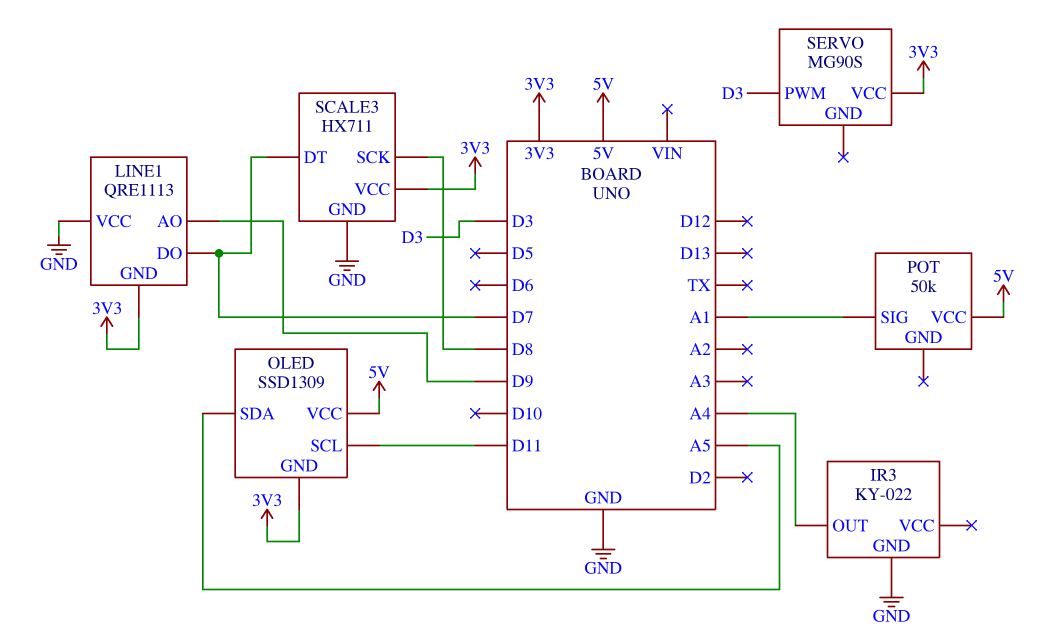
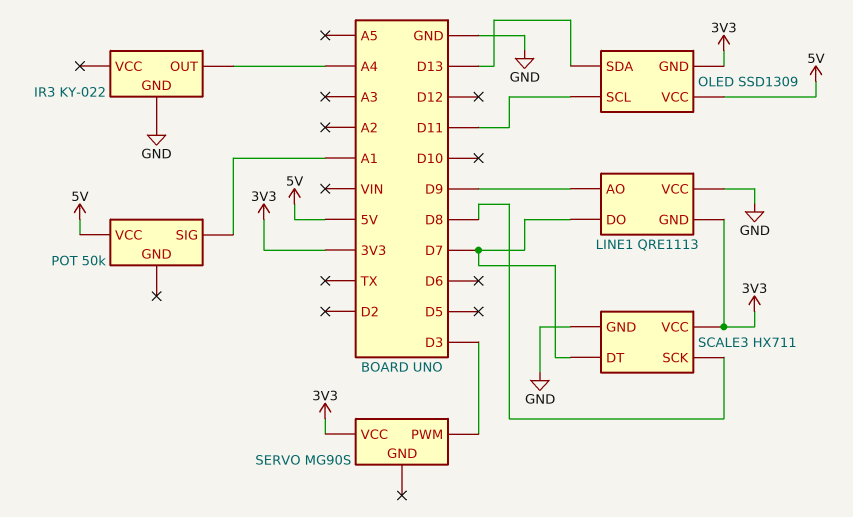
OLED pin SDA: A5 -> D13

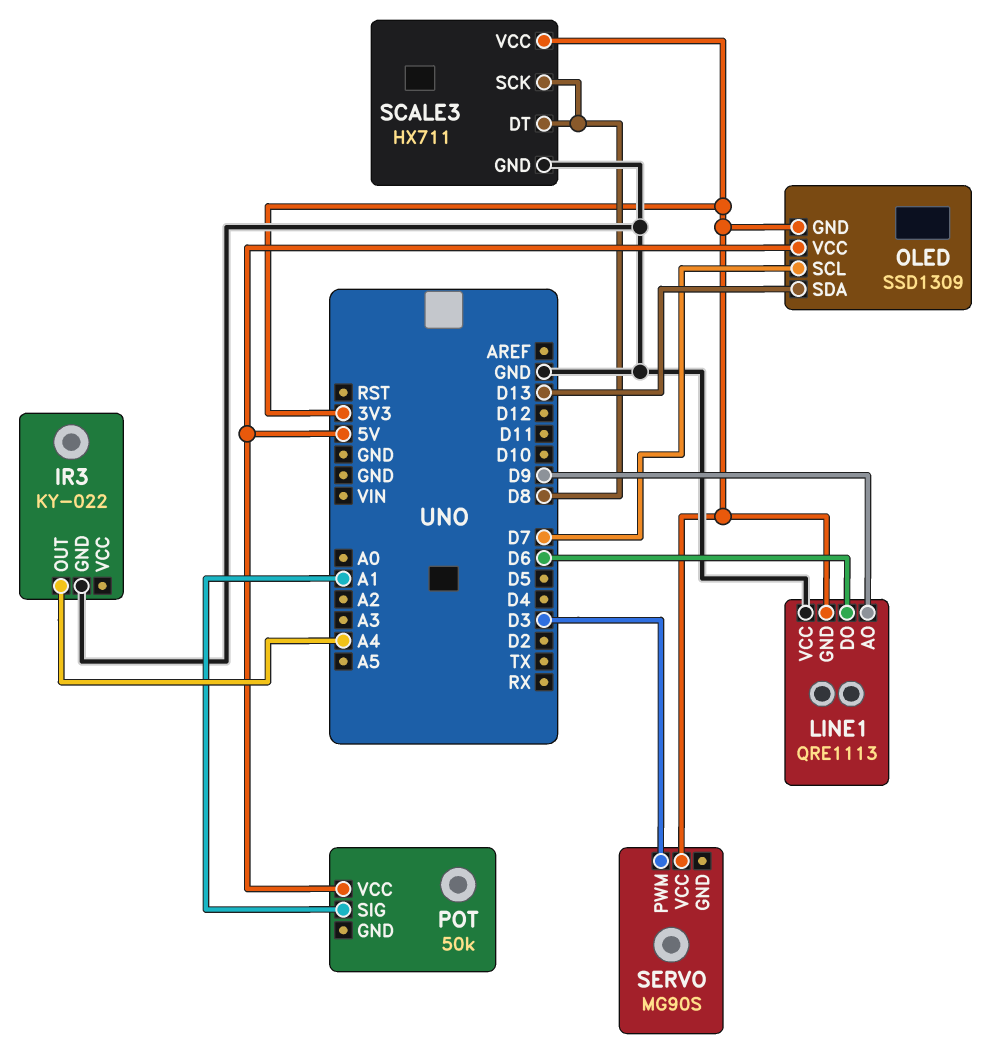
LINE1 pin DO: D7 -> D6
OLED pin SCL: D11 -> D7
SCALE3 pin DT: D7 -> D8

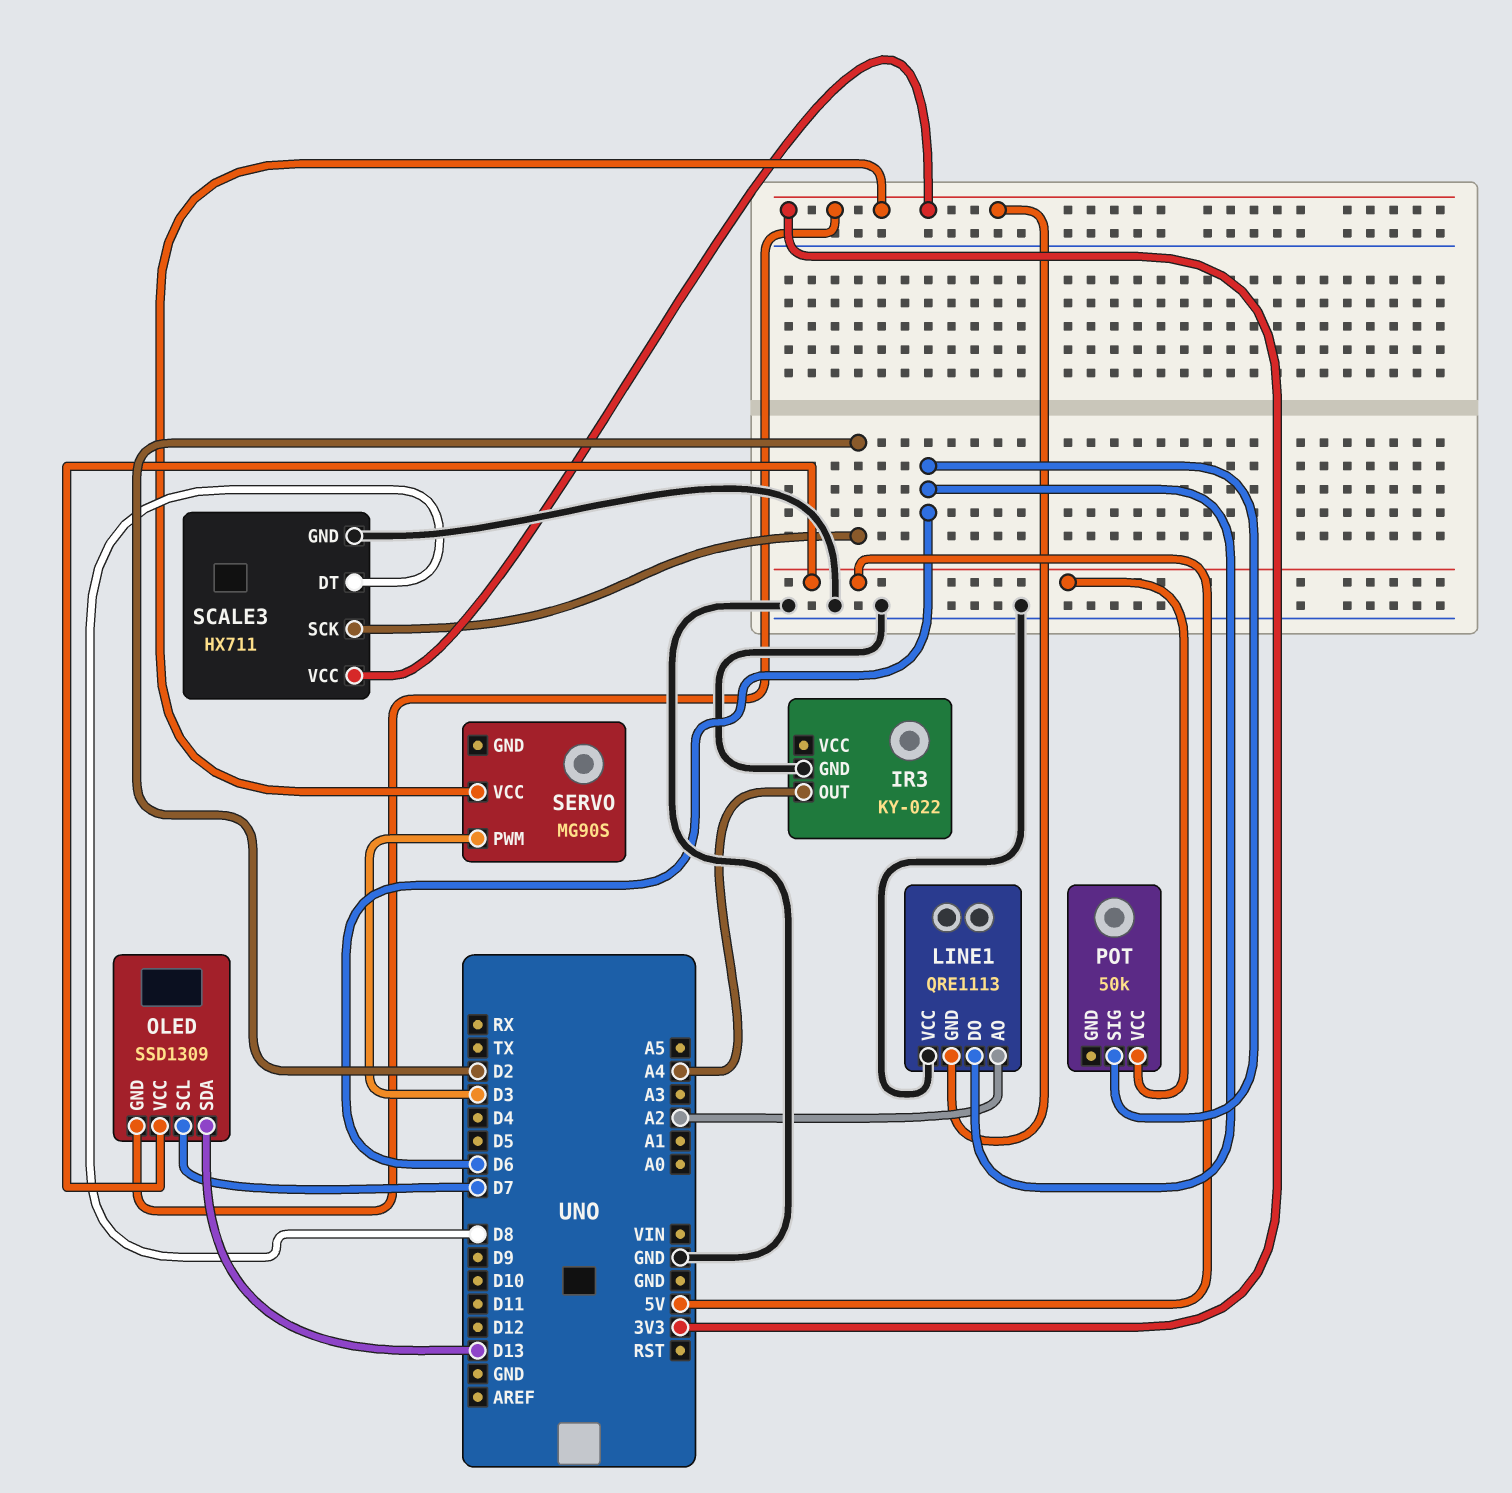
LINE1 pin AO: D9 -> A2
POT pin SIG: A1 -> D6
SCALE3 pin SCK: D8 -> D2

